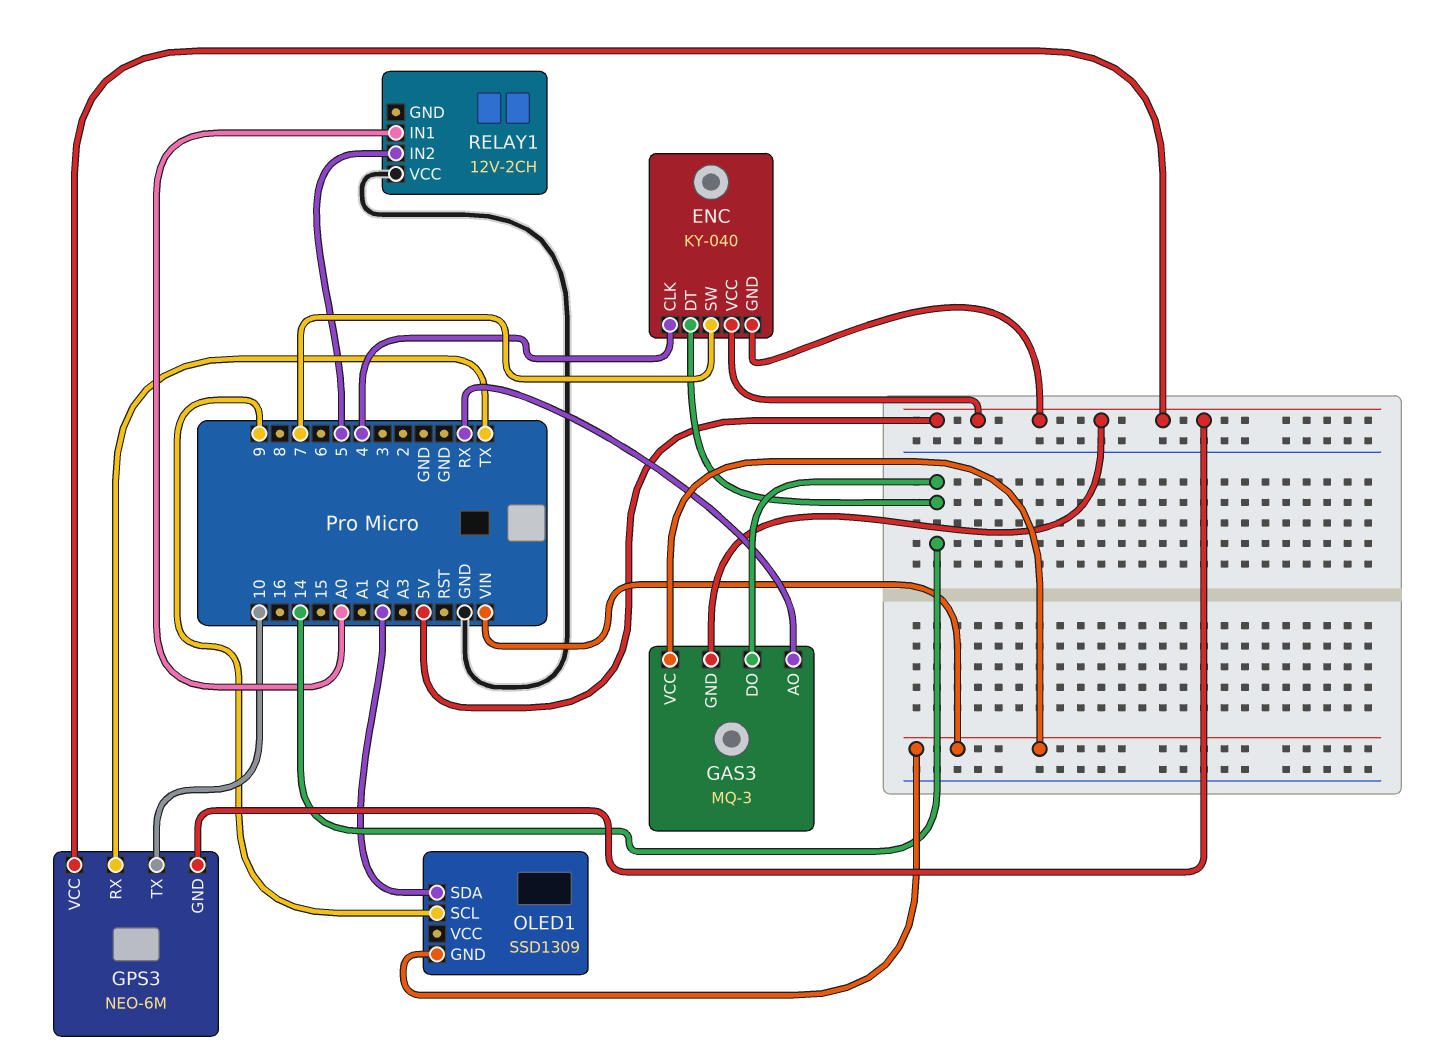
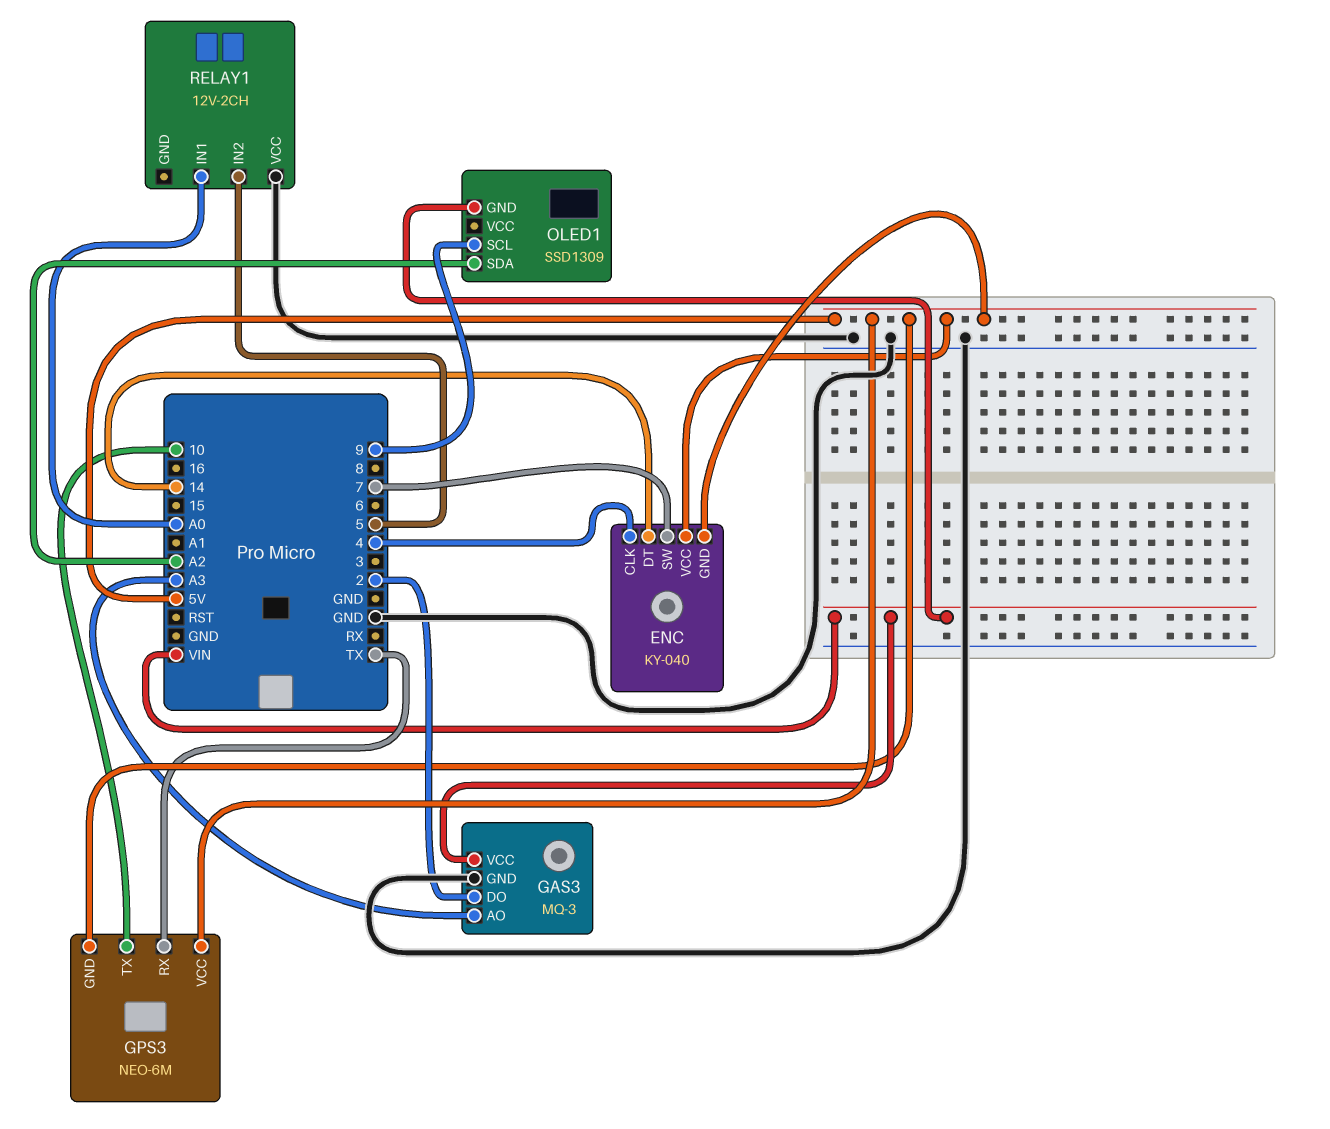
GAS3 pin AO: RX -> A3
GAS3 pin DO: 14 -> 2
GAS3 pin GND: 5V -> GND

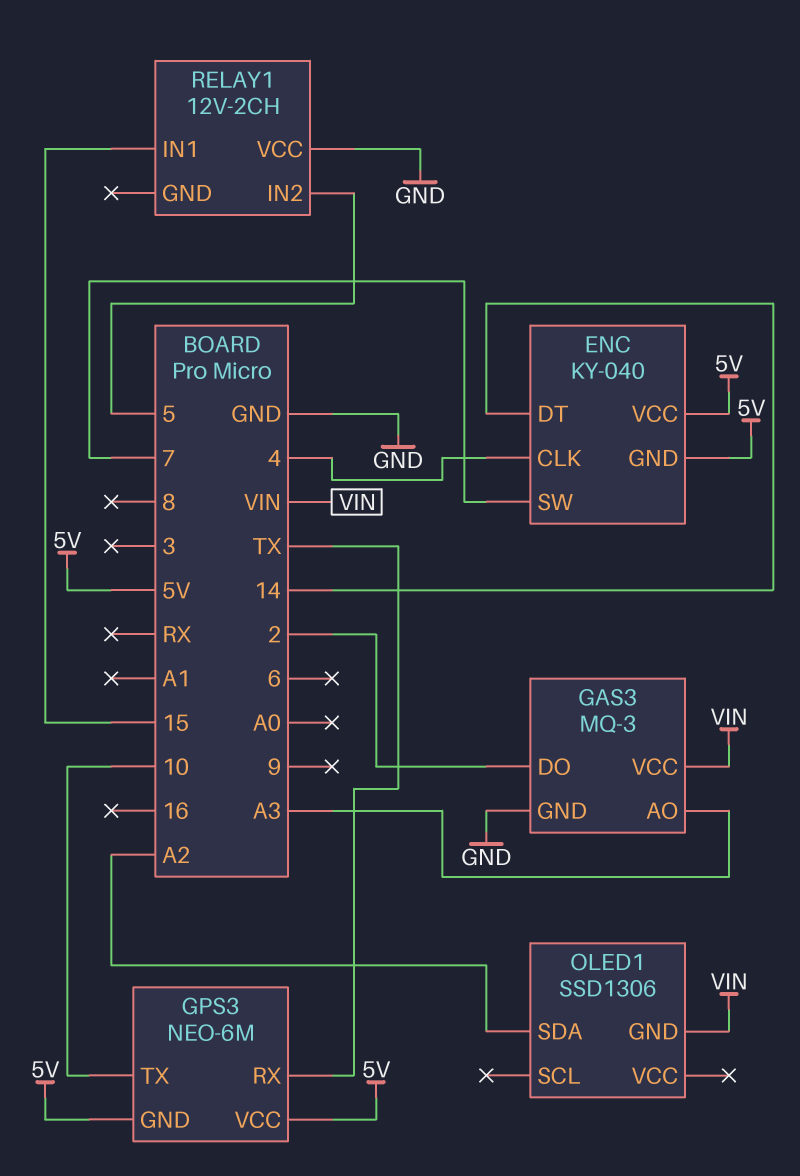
OLED1: SSD1309 -> SSD1306
OLED1 pin SCL: 9 -> none
RELAY1 pin IN1: A0 -> 15

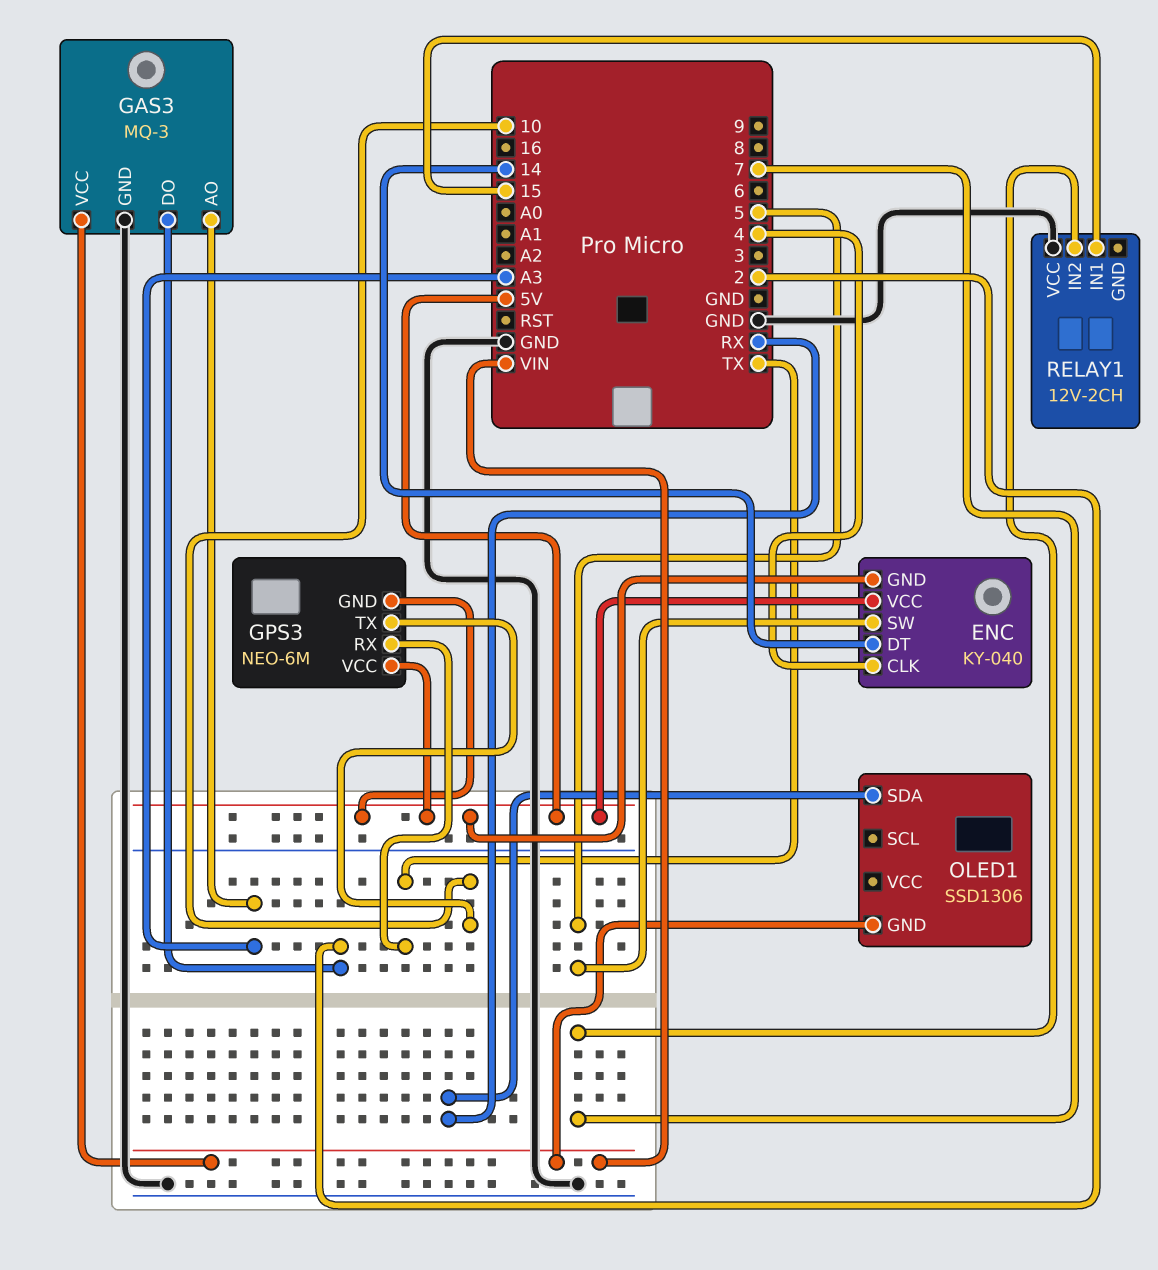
ENC pin SW: 7 -> 5
OLED1 pin SDA: A2 -> RX
RELAY1 pin IN2: 5 -> 7

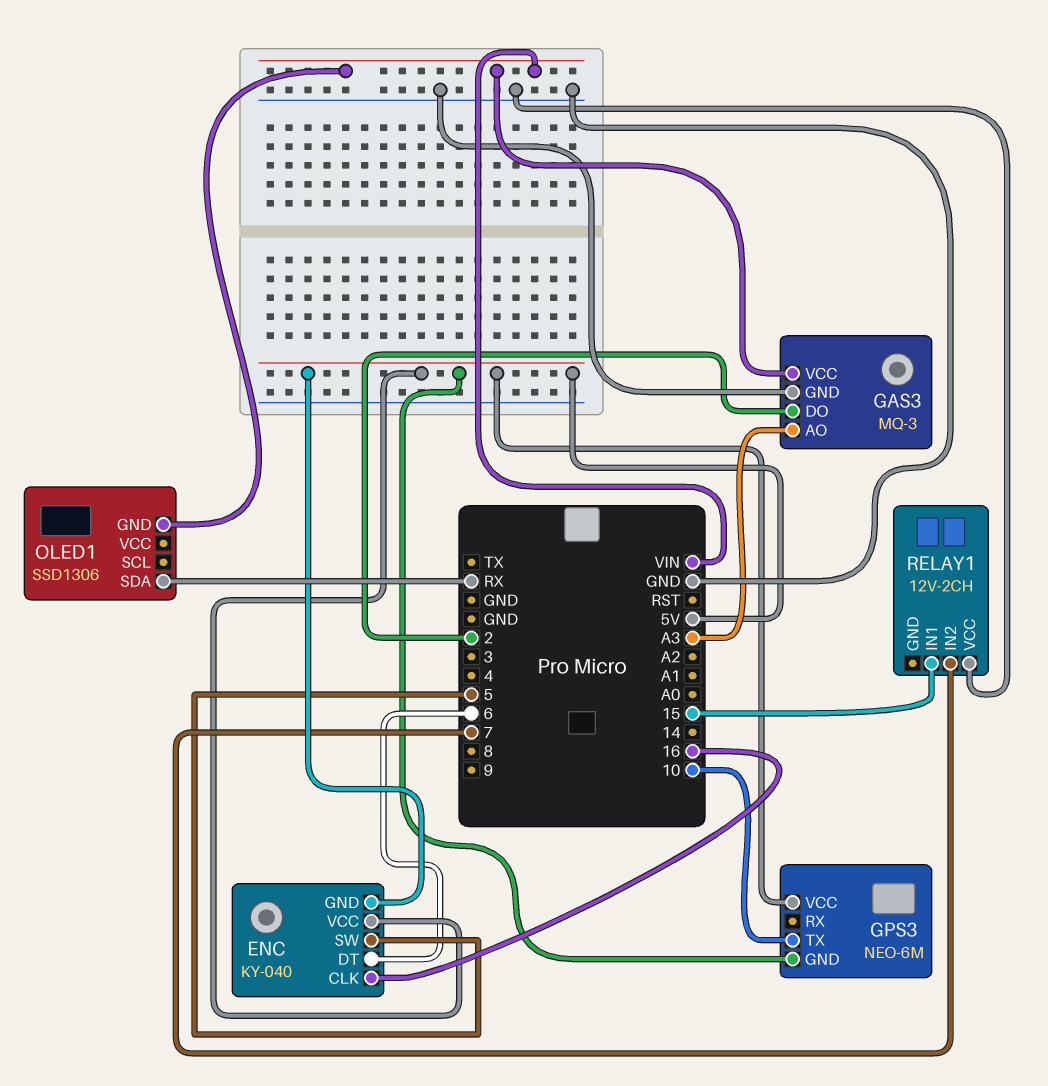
ENC pin CLK: 4 -> 16
ENC pin DT: 14 -> 6
GPS3 pin RX: TX -> none

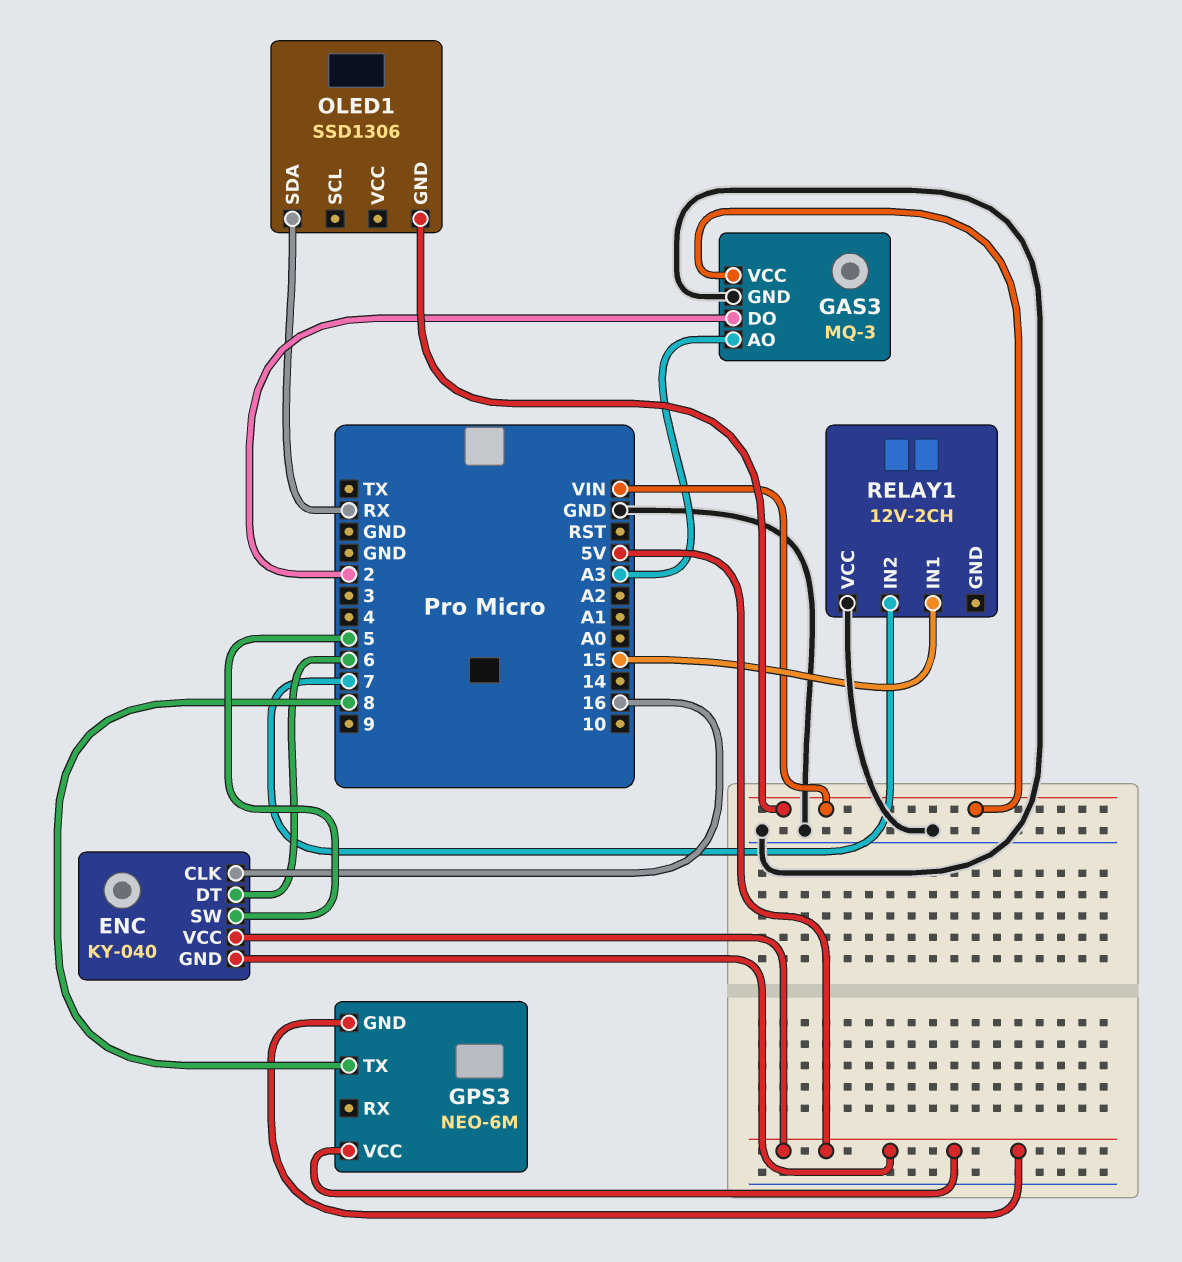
GPS3 pin TX: 10 -> 8

